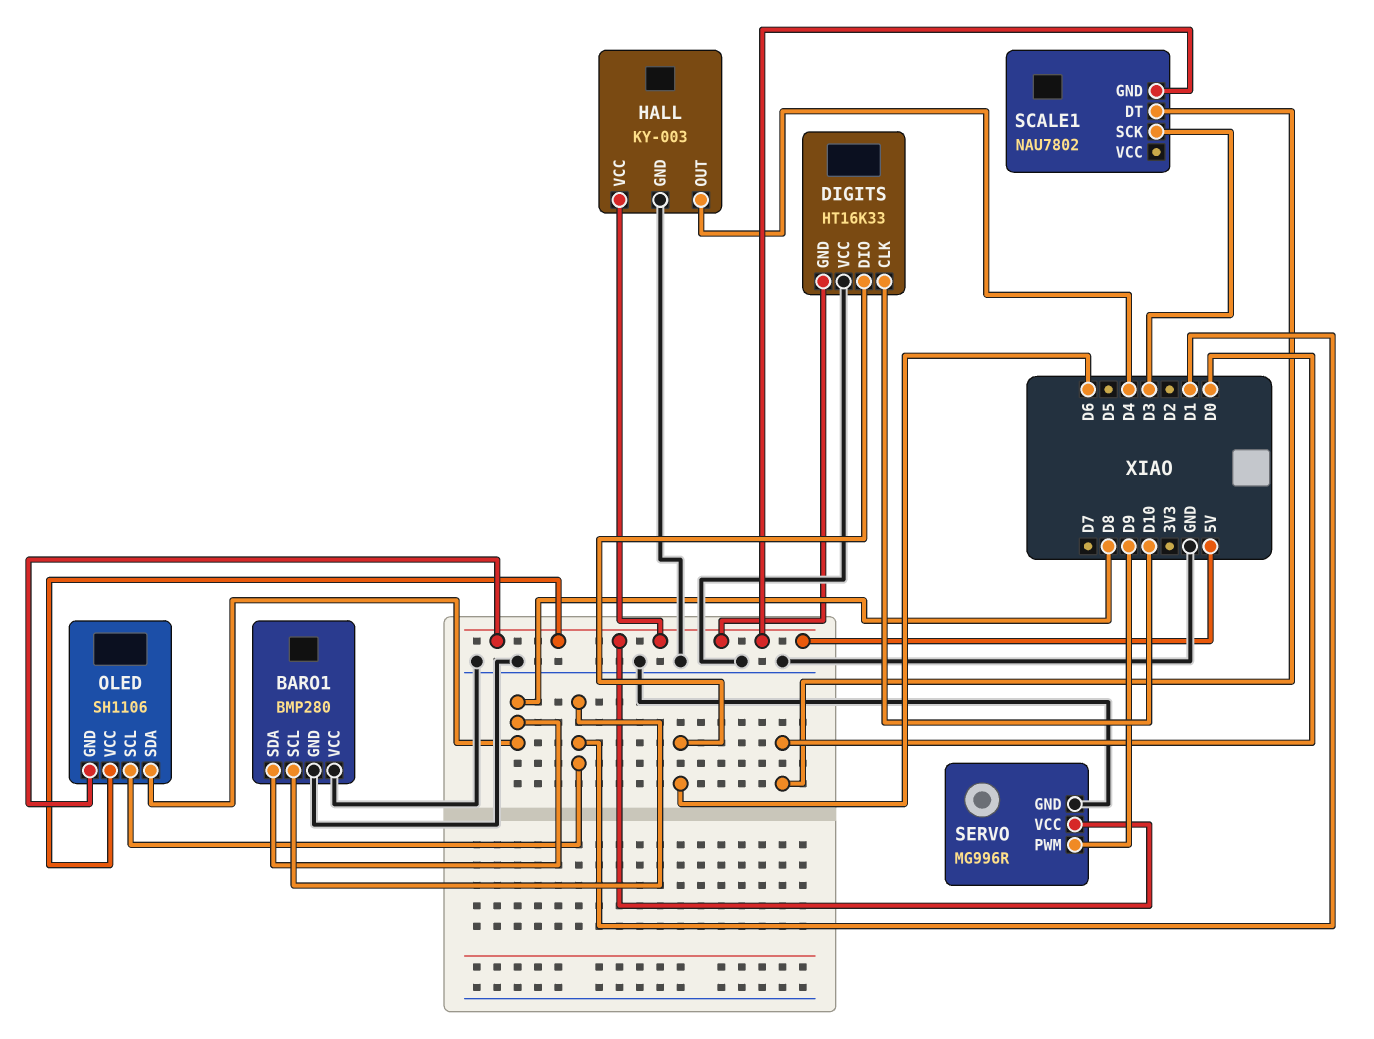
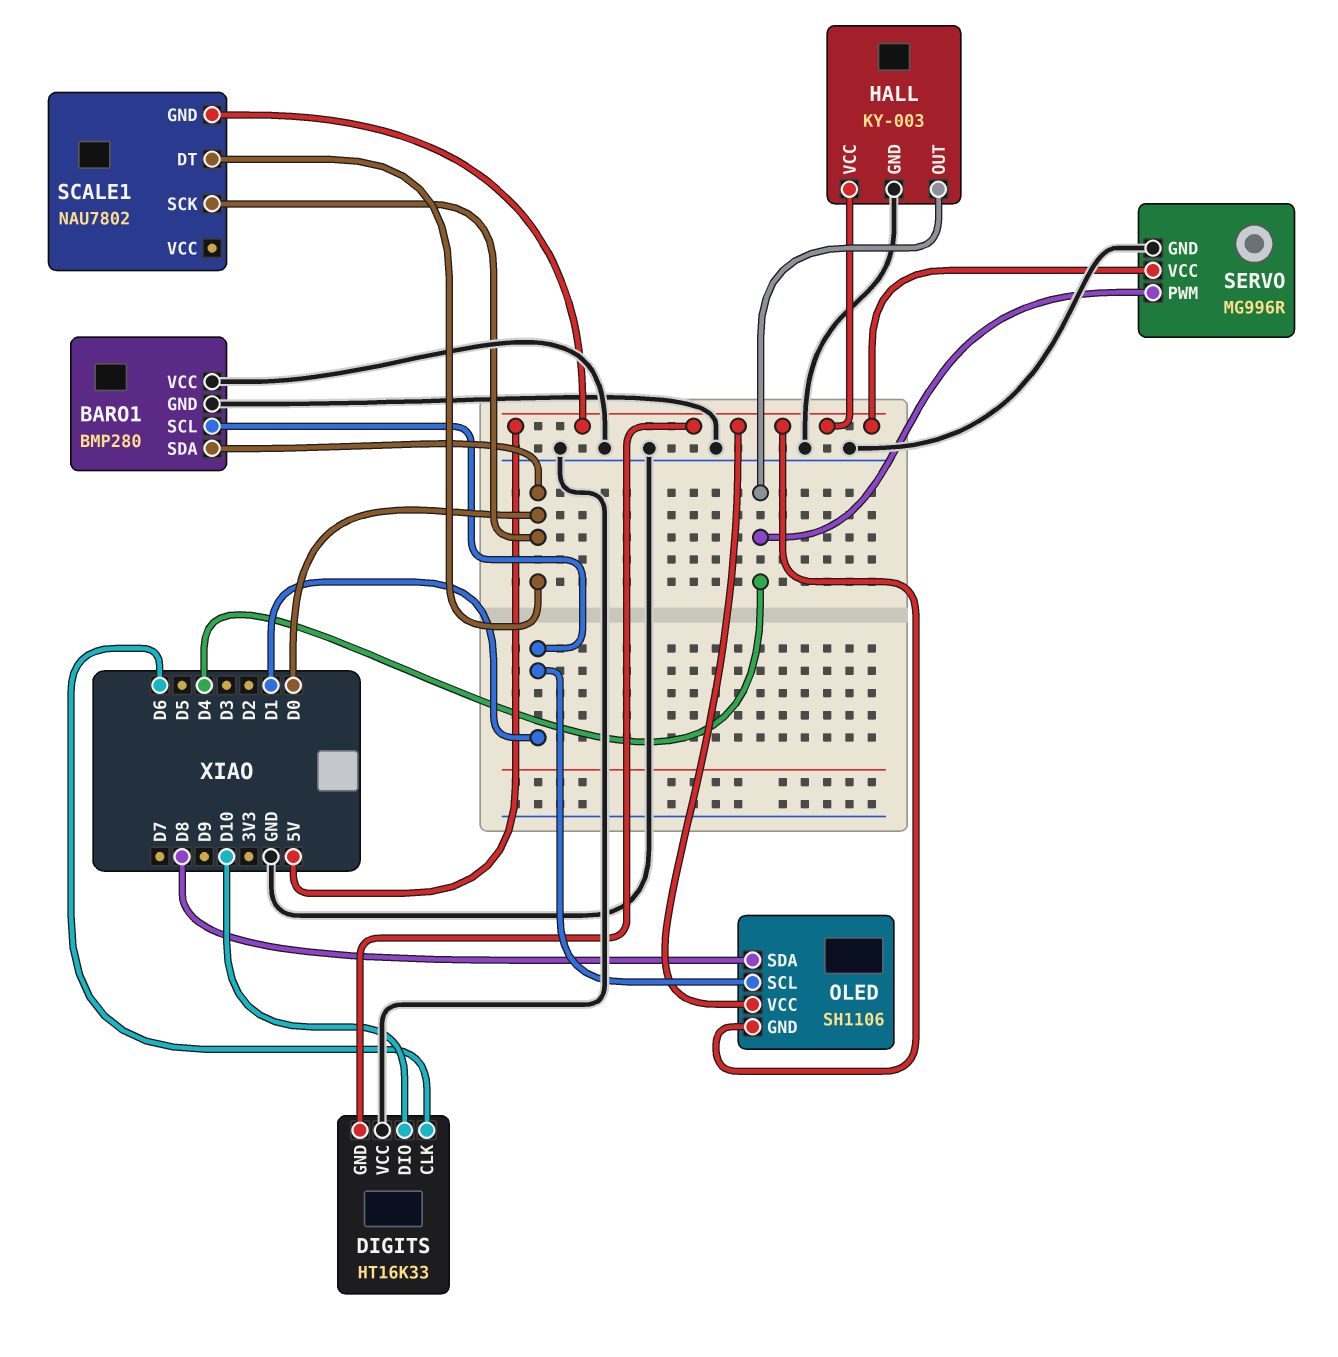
BARO1 pin SDA: D8 -> D0
DIGITS pin CLK: D10 -> D6
DIGITS pin DIO: D6 -> D10
SCALE1 pin SCK: D3 -> D0
SERVO pin PWM: D9 -> D4

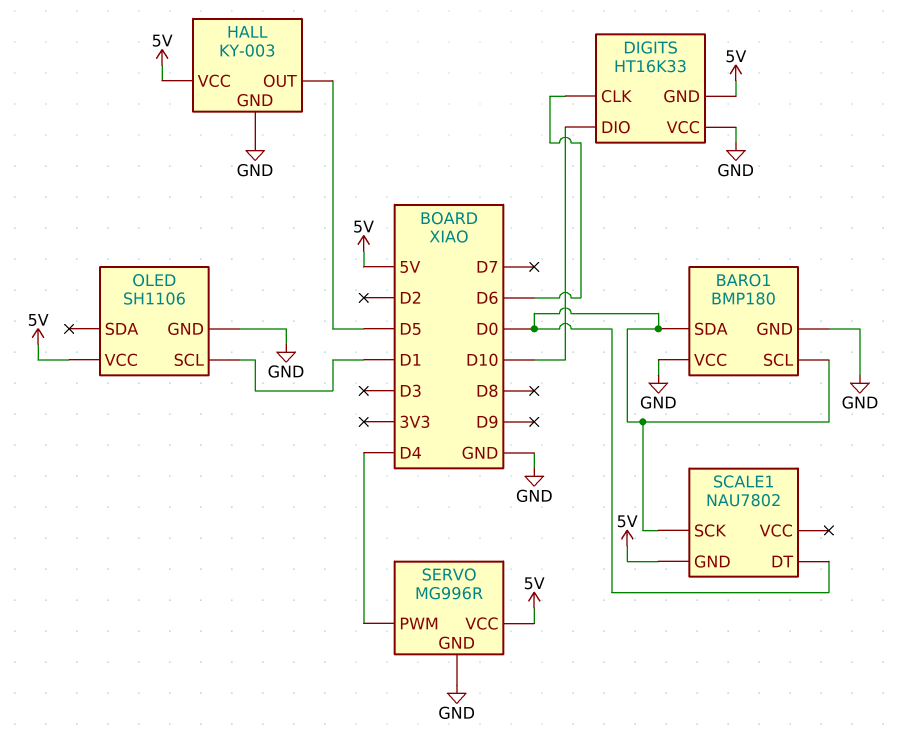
BARO1: BMP280 -> BMP180
BARO1 pin SCL: D1 -> D0
HALL pin OUT: D4 -> D5
OLED pin GND: 5V -> GND
OLED pin SDA: D8 -> none

